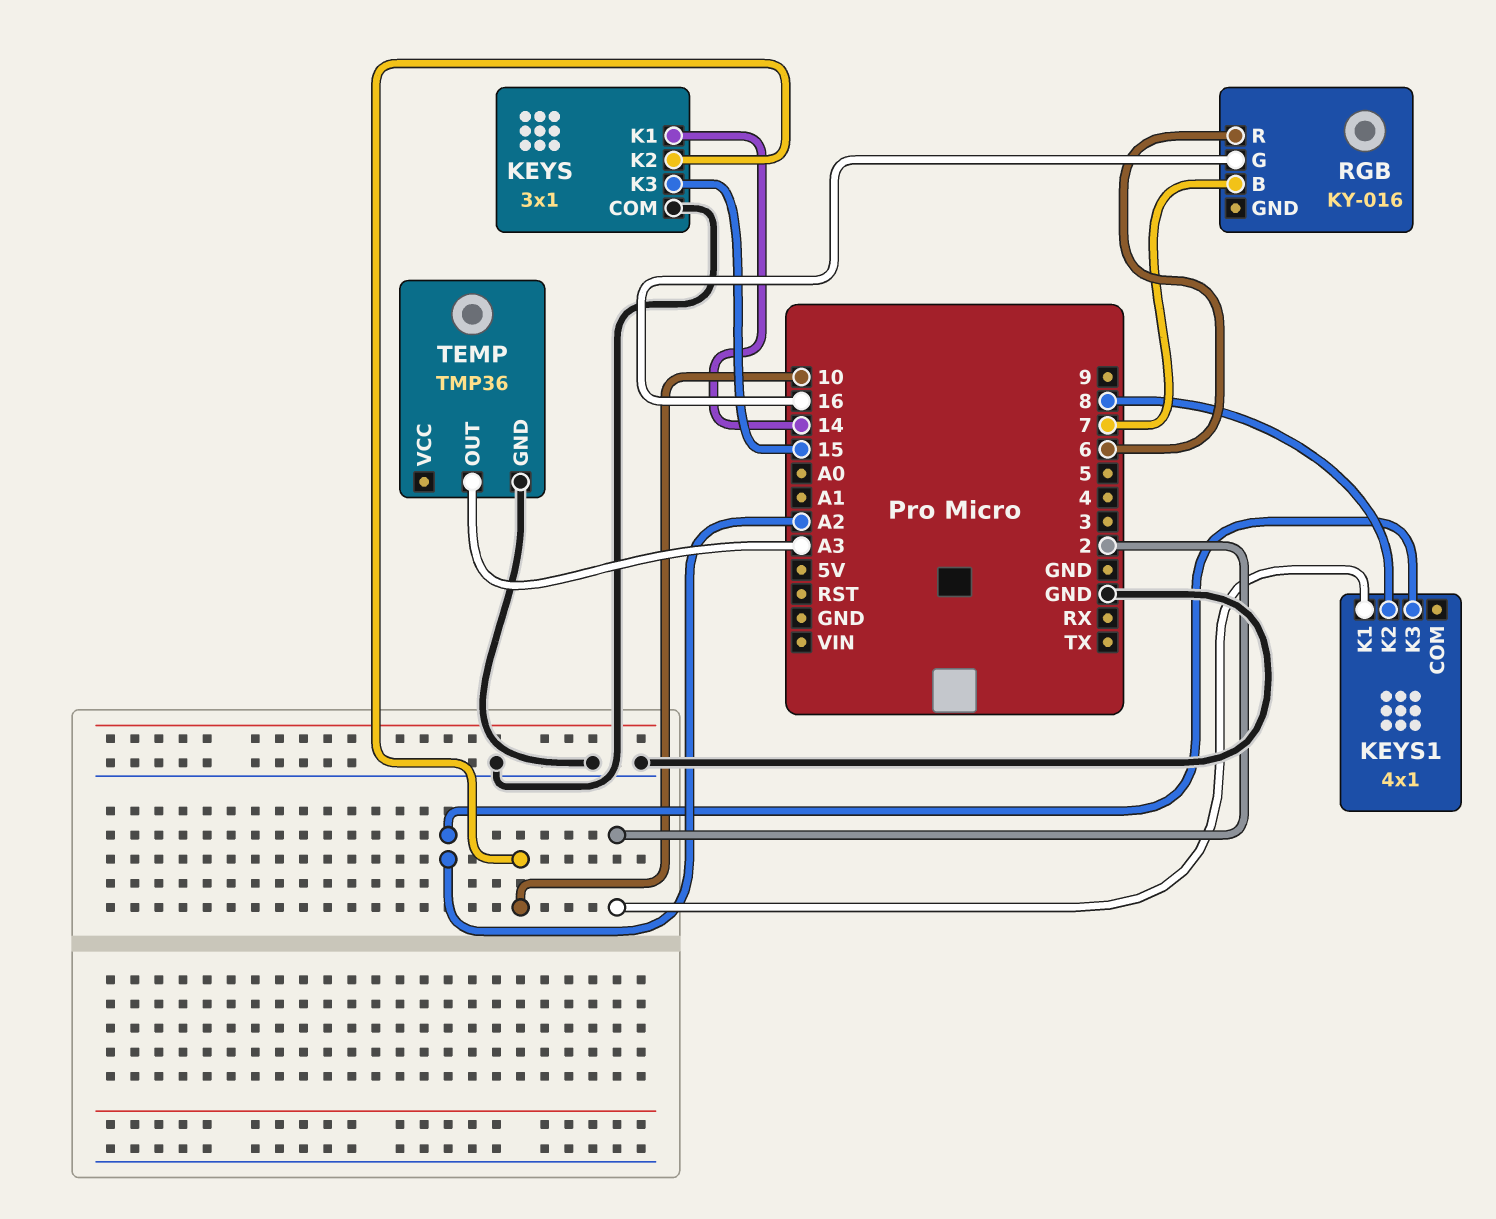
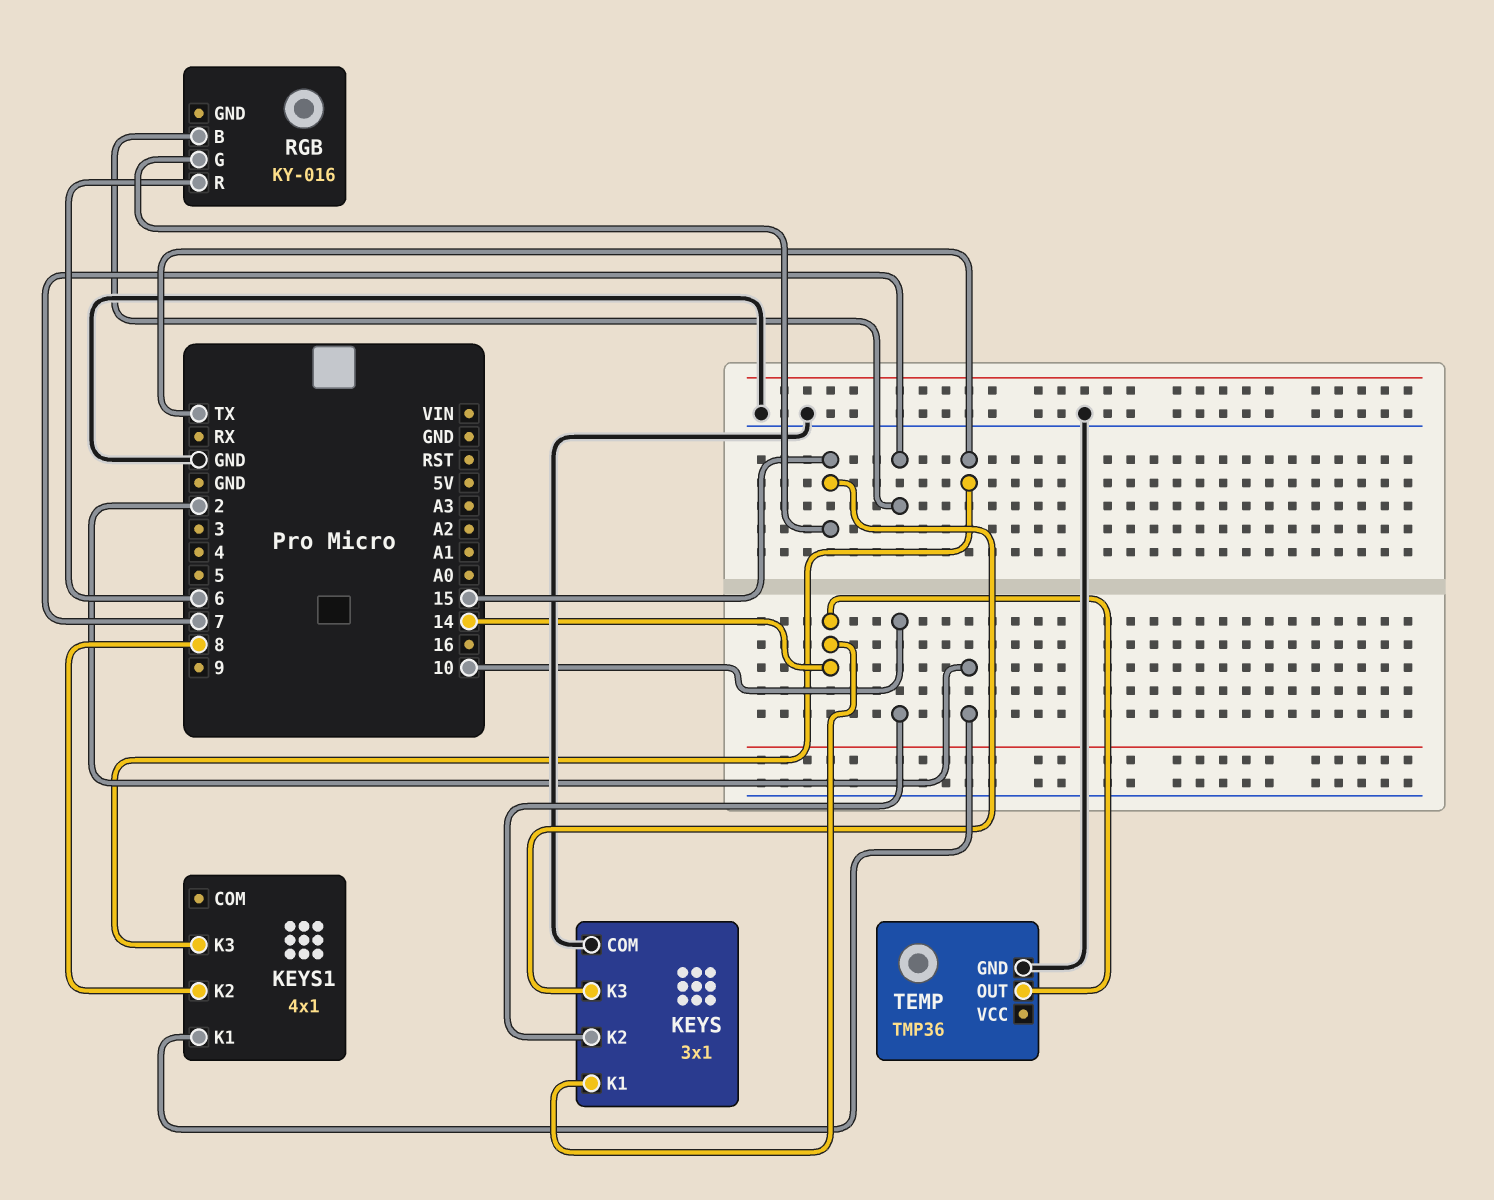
KEYS1 pin K3: A2 -> TX
RGB pin G: 16 -> 15
TEMP pin OUT: A3 -> 14

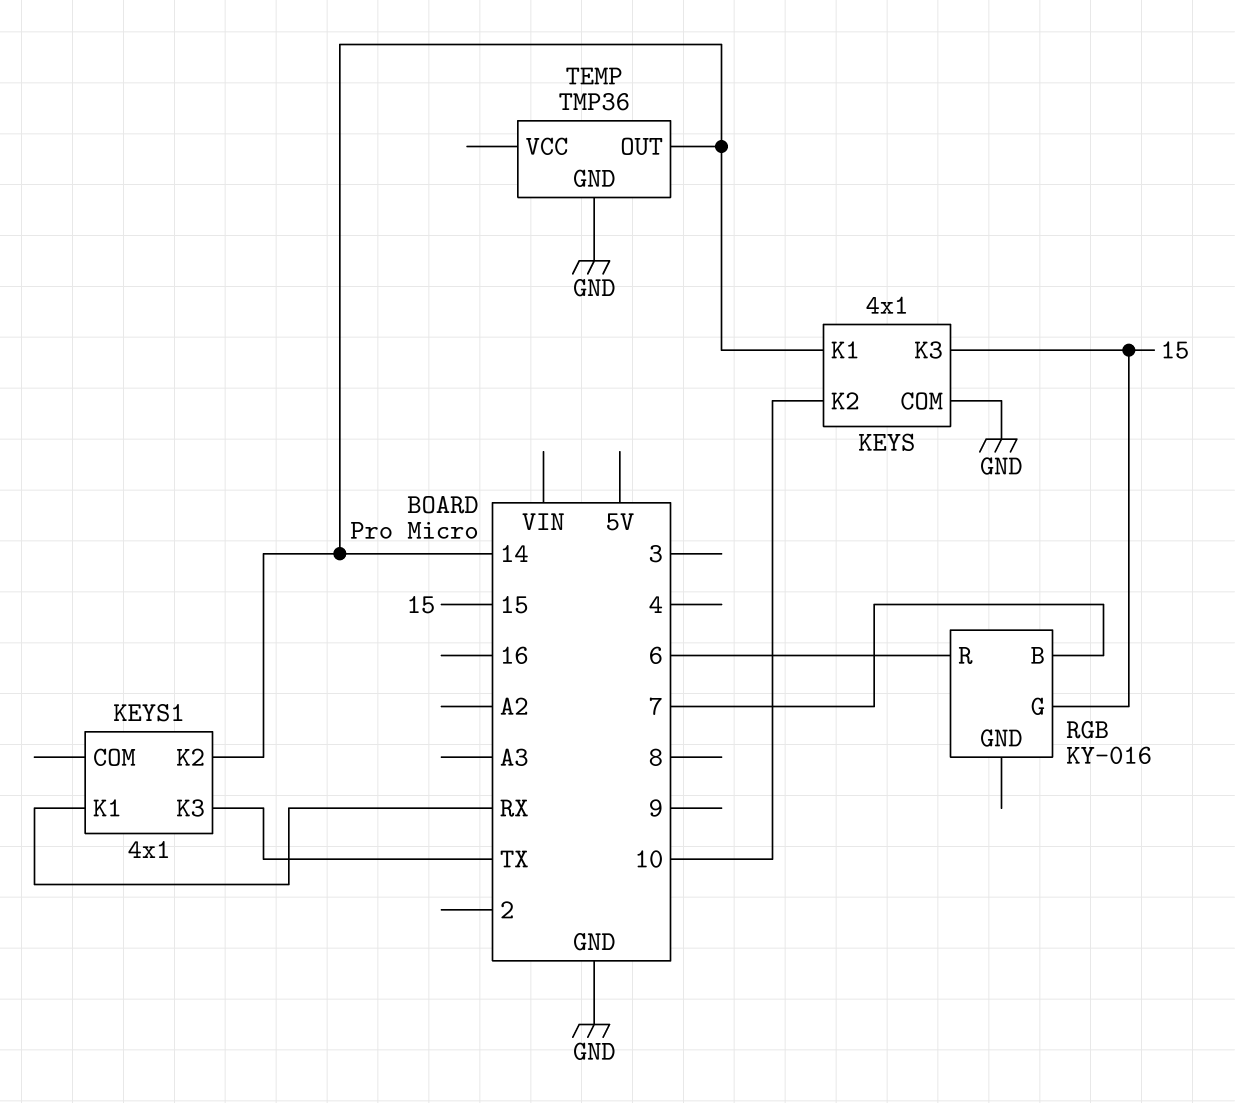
KEYS: 3x1 -> 4x1
KEYS1 pin K1: 2 -> RX
KEYS1 pin K2: 8 -> 14

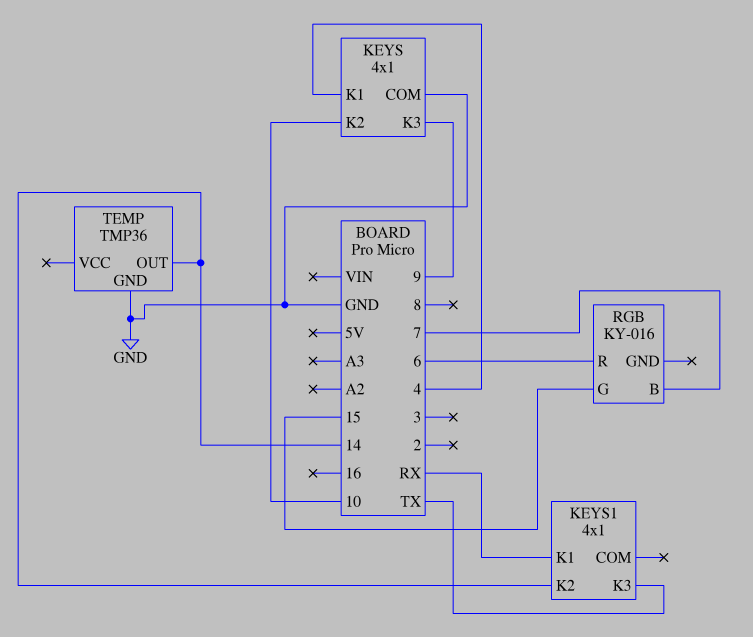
KEYS pin K1: 14 -> 4
KEYS pin K3: 15 -> 9

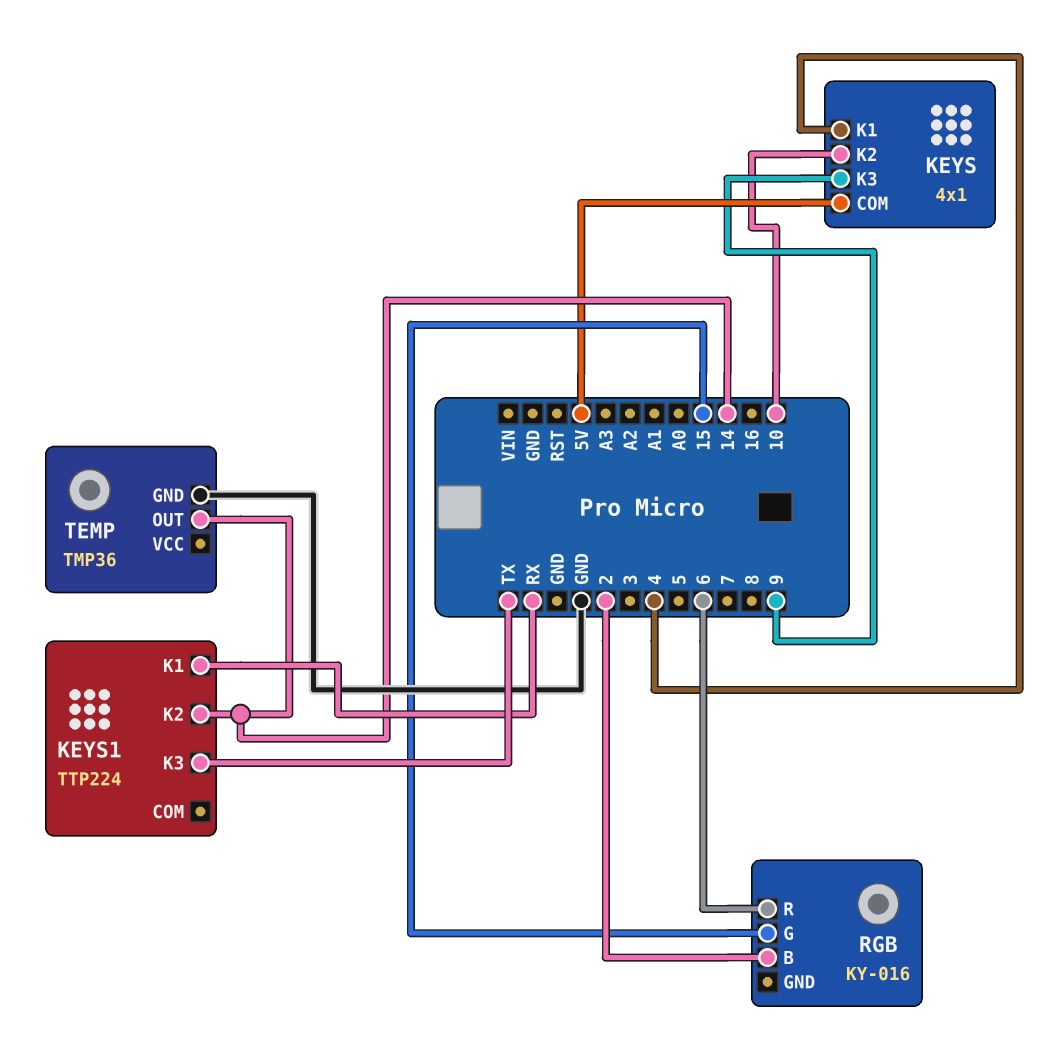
KEYS pin COM: GND -> 5V
KEYS1: 4x1 -> TTP224
RGB pin B: 7 -> 2

